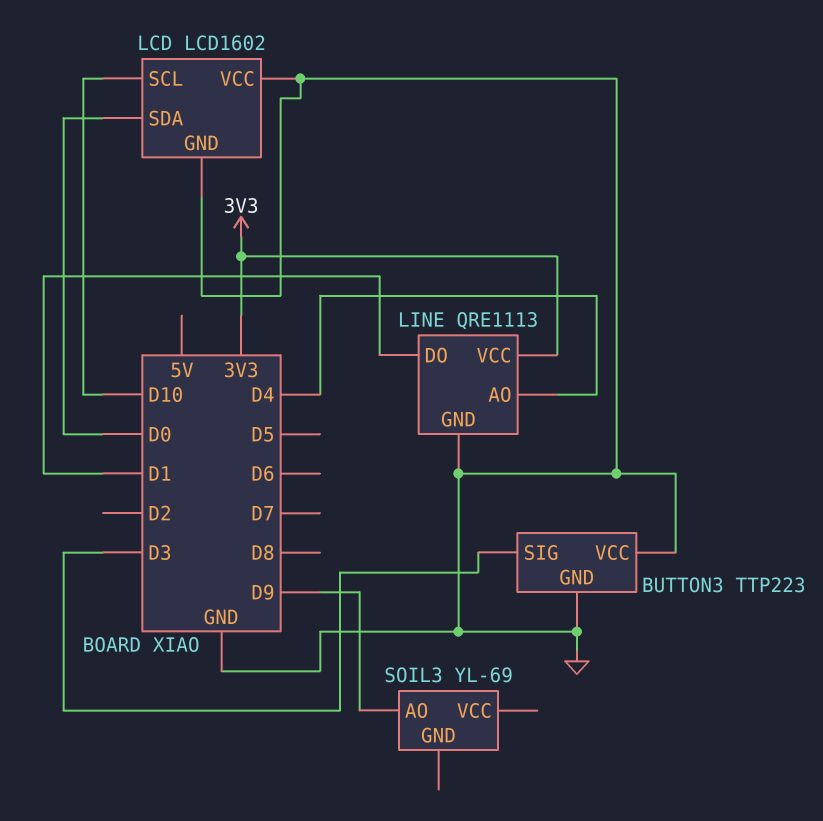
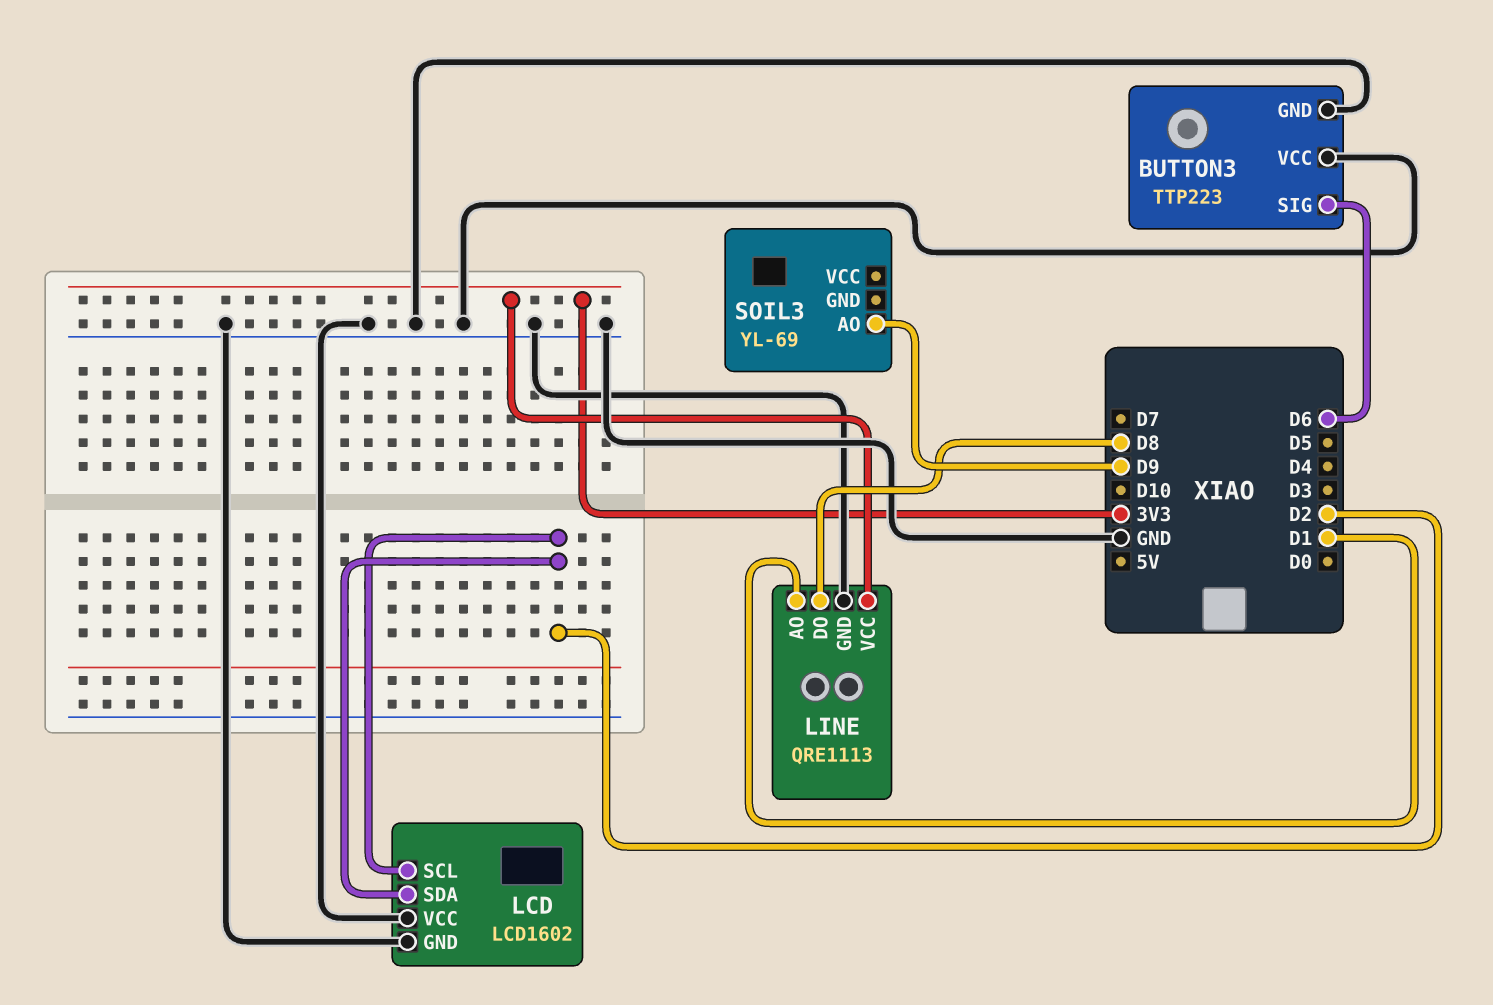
BUTTON3 pin SIG: D3 -> D6
LCD pin SCL: D10 -> D2
LCD pin SDA: D0 -> D2
LINE pin AO: D4 -> D1
LINE pin DO: D1 -> D8

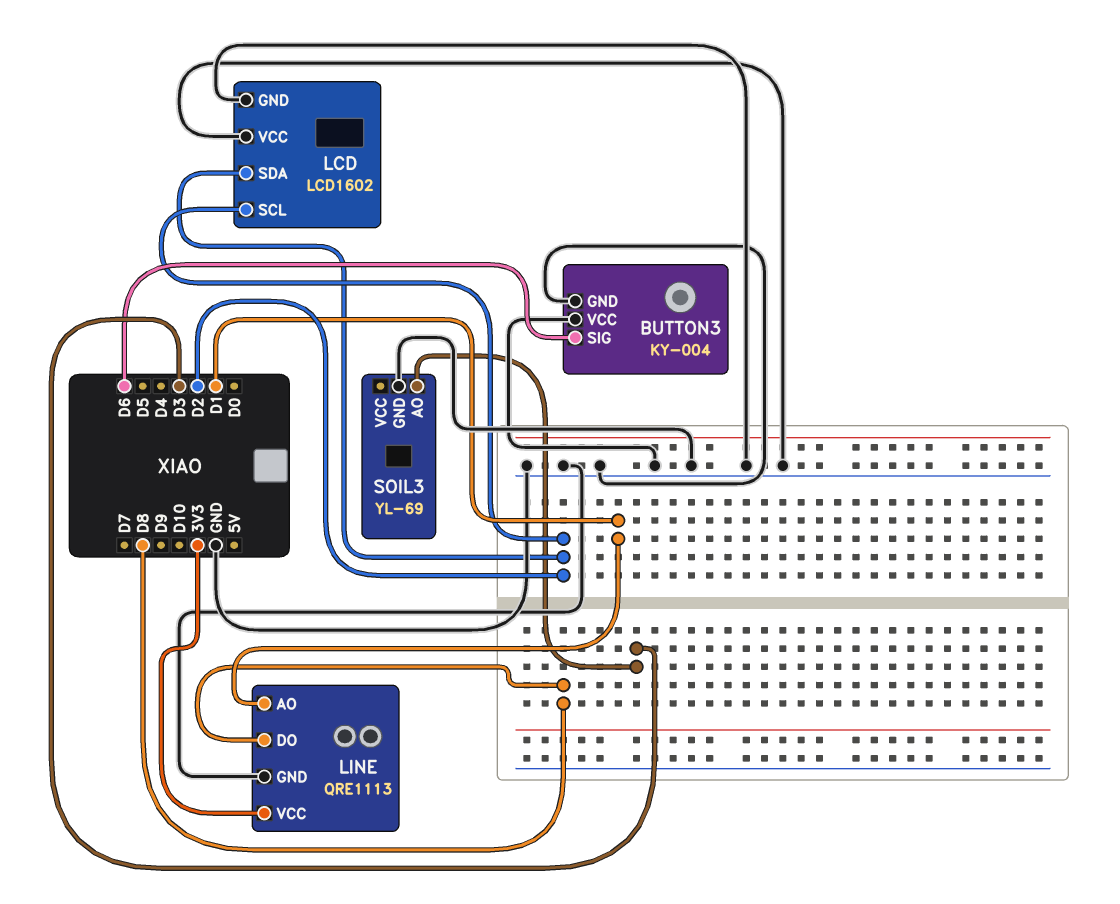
BUTTON3: TTP223 -> KY-004
SOIL3 pin AO: D9 -> D3
SOIL3 pin GND: none -> GND

